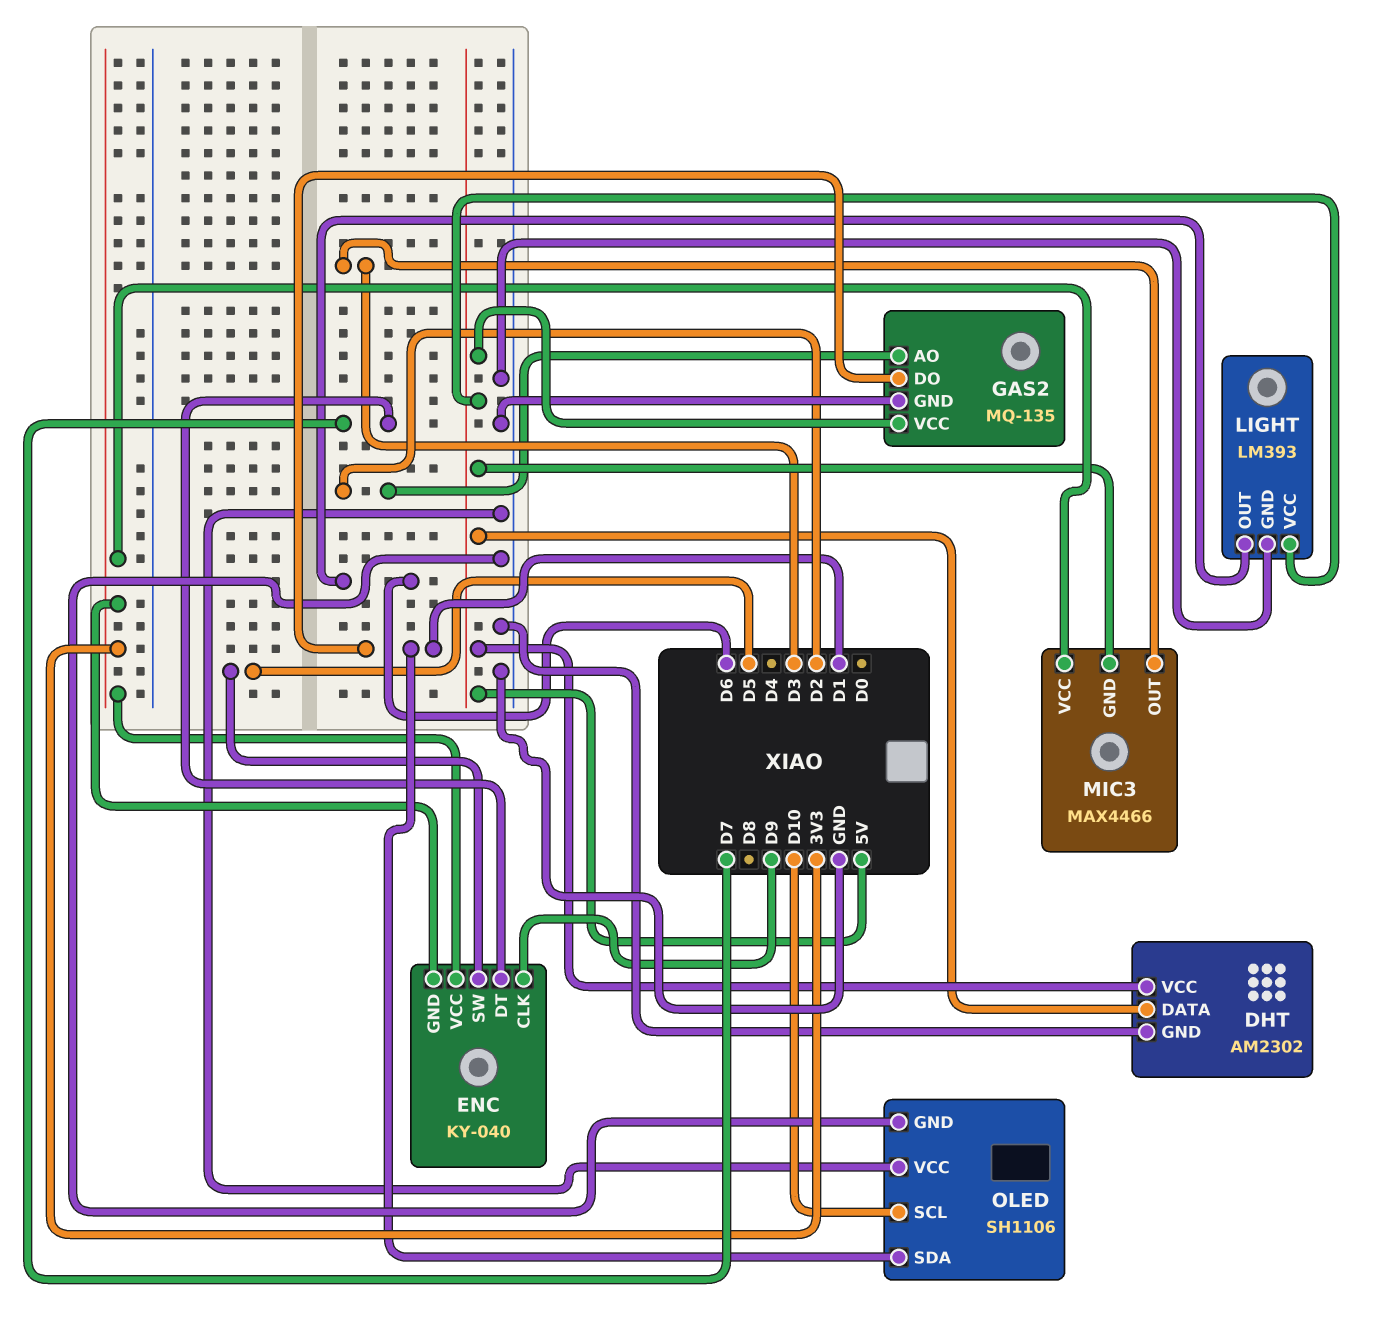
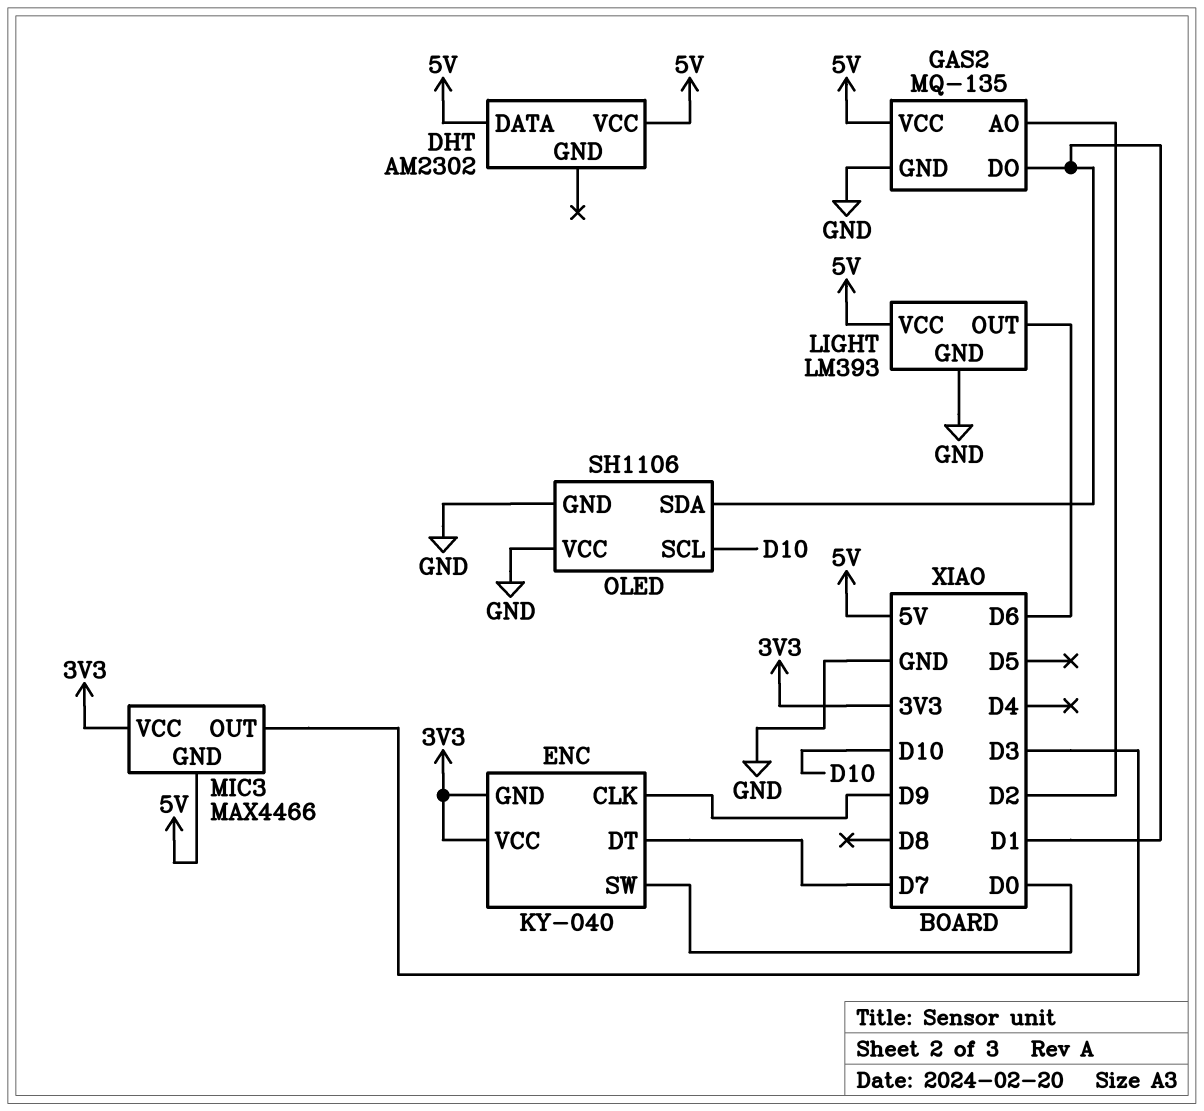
DHT pin GND: GND -> none
ENC pin SW: D5 -> D0

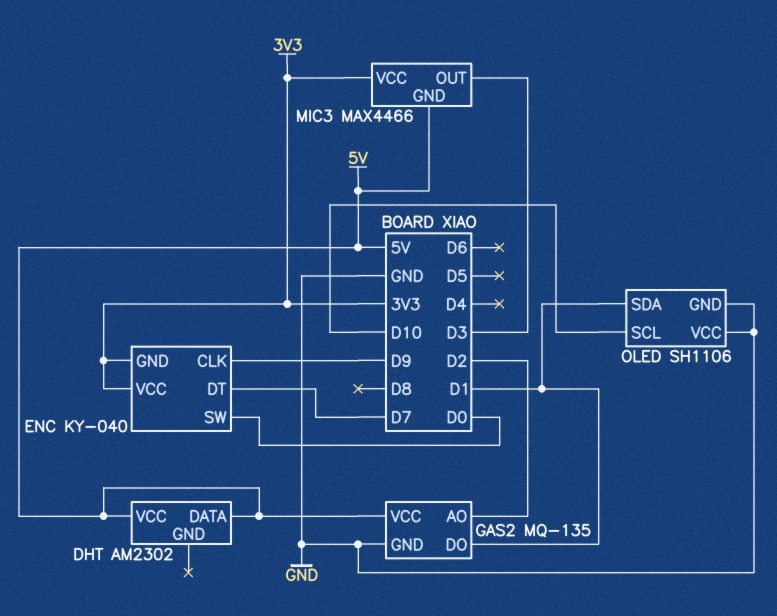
LIGHT: LM393 -> none
LIGHT pin GND: GND -> none
LIGHT pin OUT: D6 -> none
LIGHT pin VCC: 5V -> none

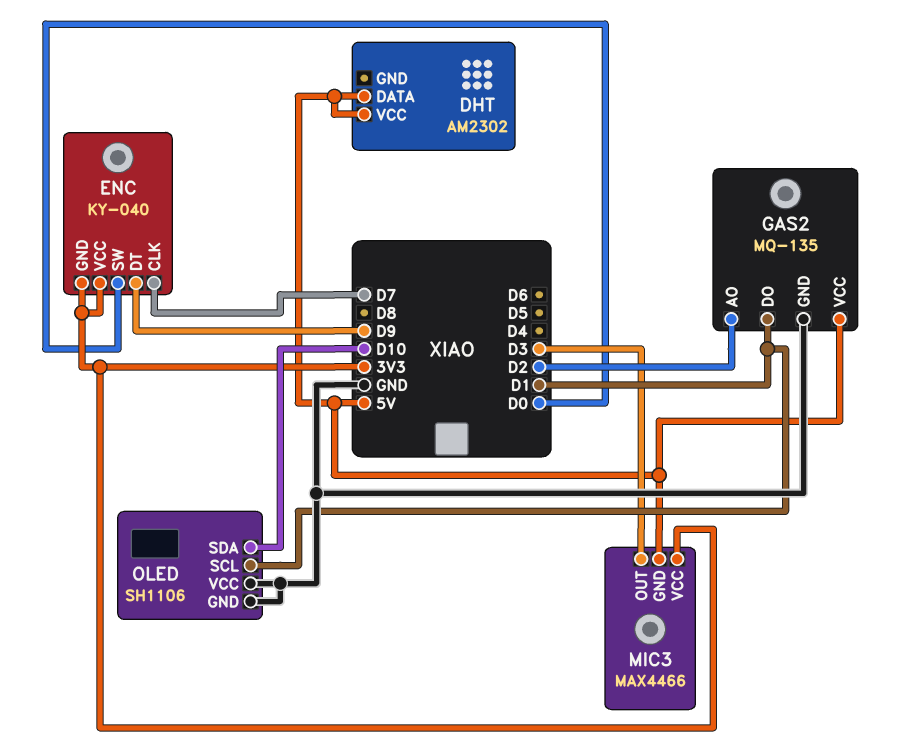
ENC pin CLK: D9 -> D7
ENC pin DT: D7 -> D9
OLED pin SCL: D10 -> D1
OLED pin SDA: D1 -> D10

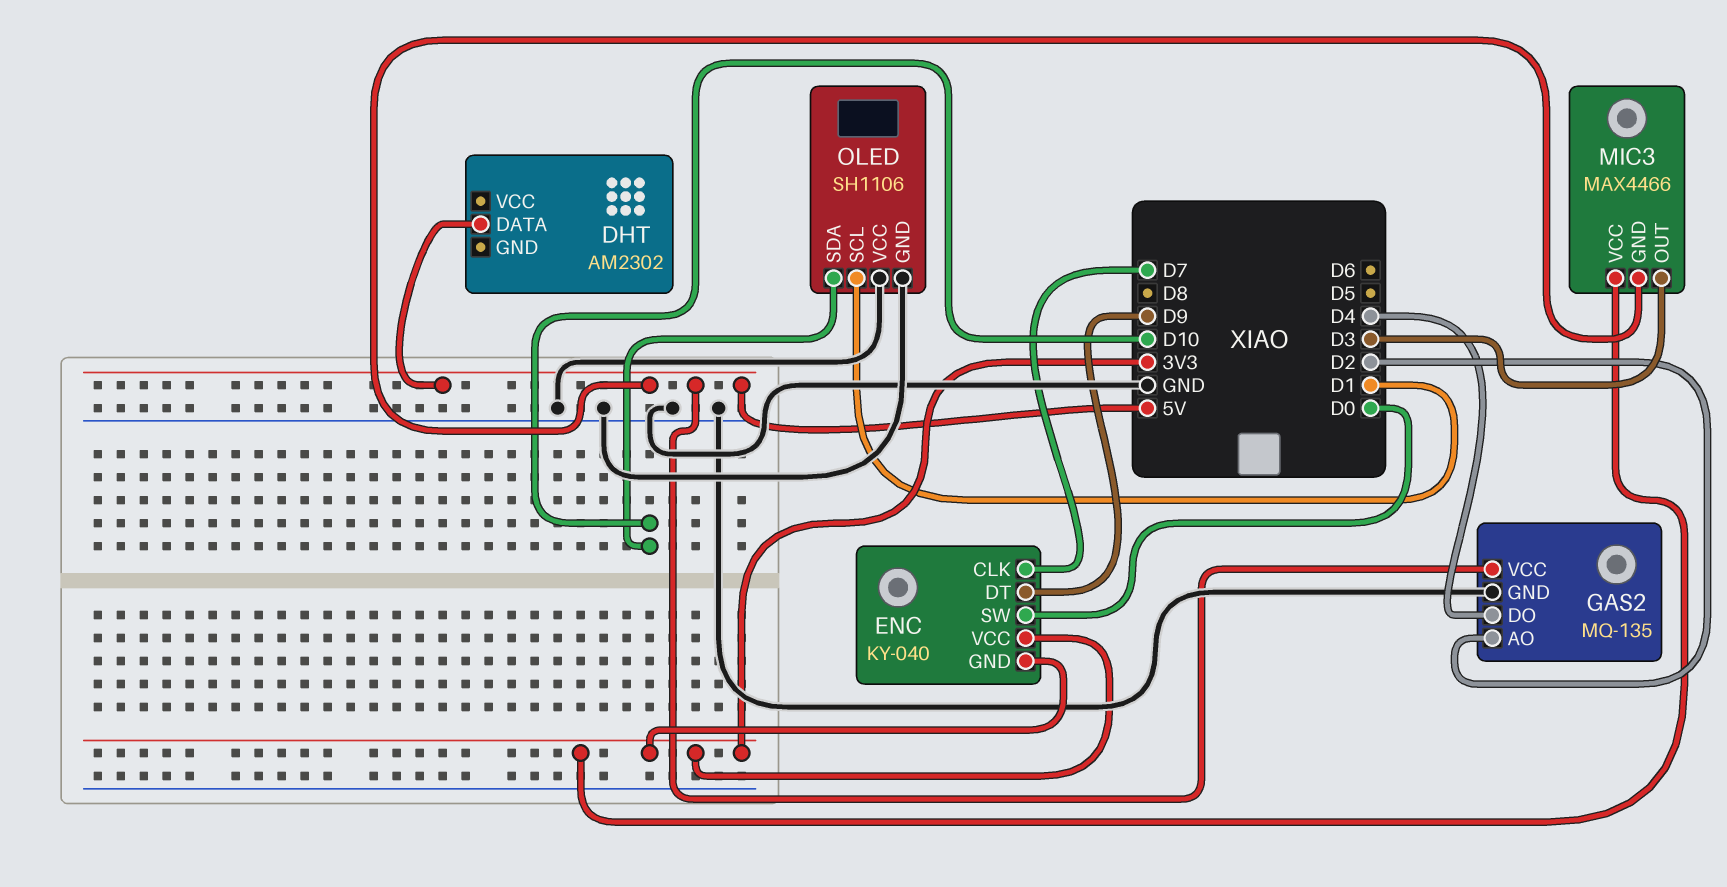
DHT pin VCC: 5V -> none
GAS2 pin DO: D1 -> D4

